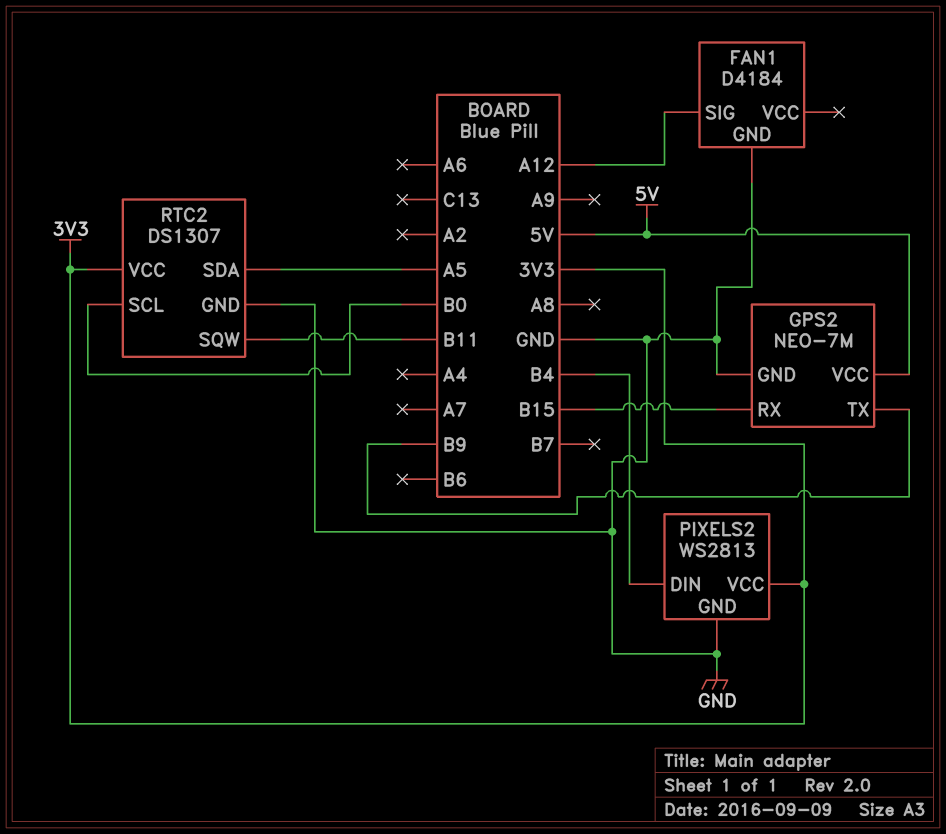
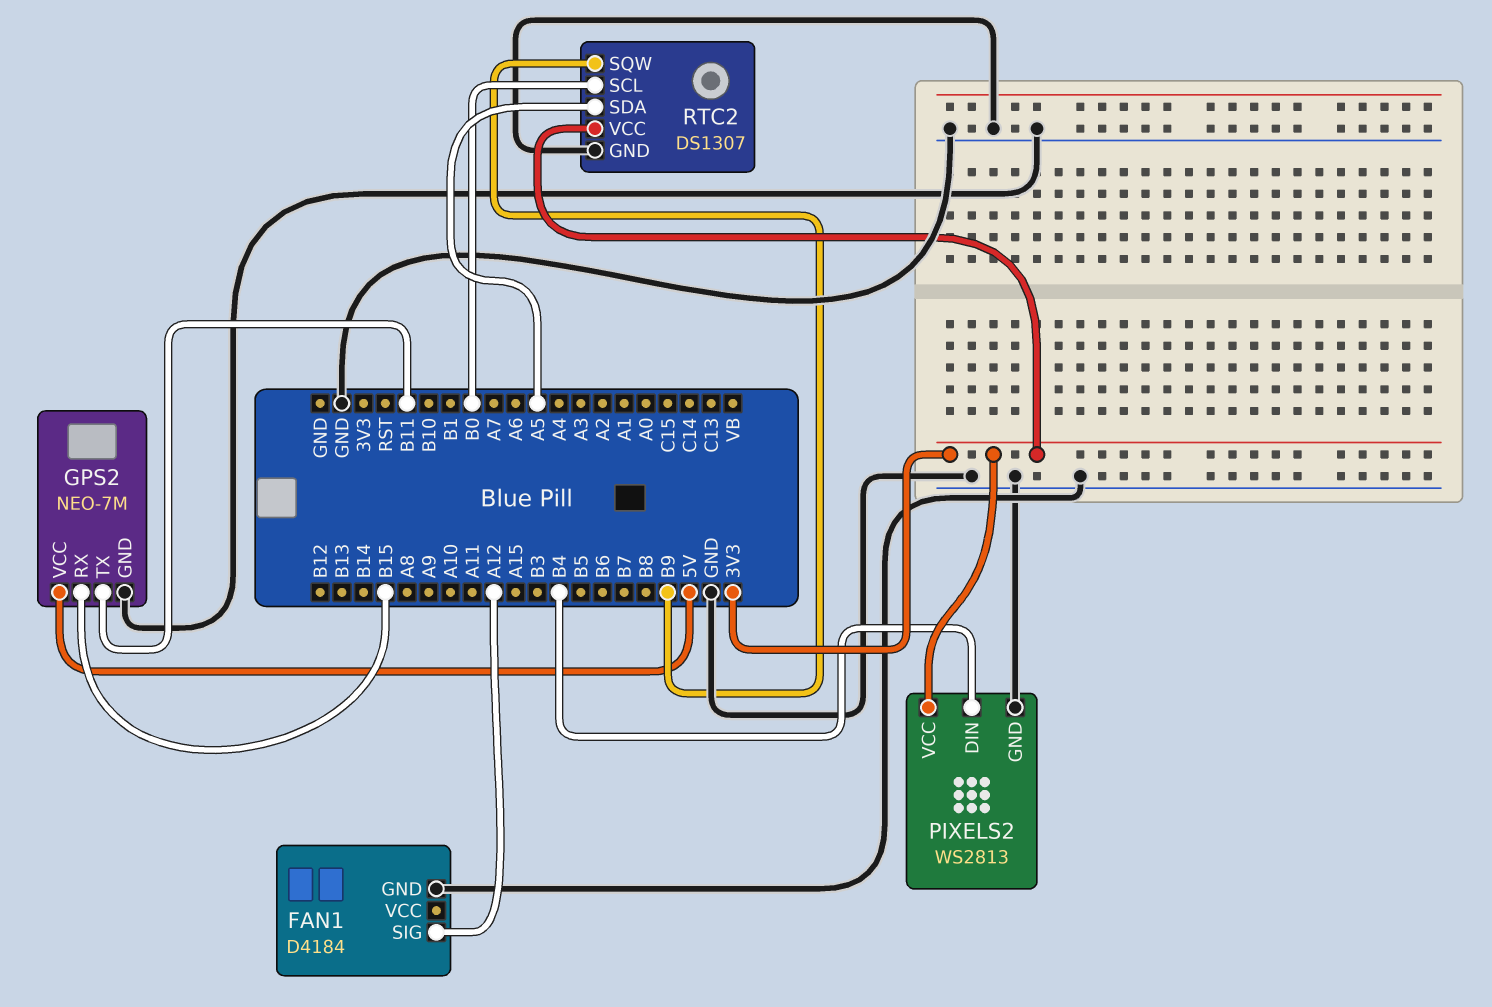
GPS2 pin TX: B9 -> B11
RTC2 pin SQW: B11 -> B9

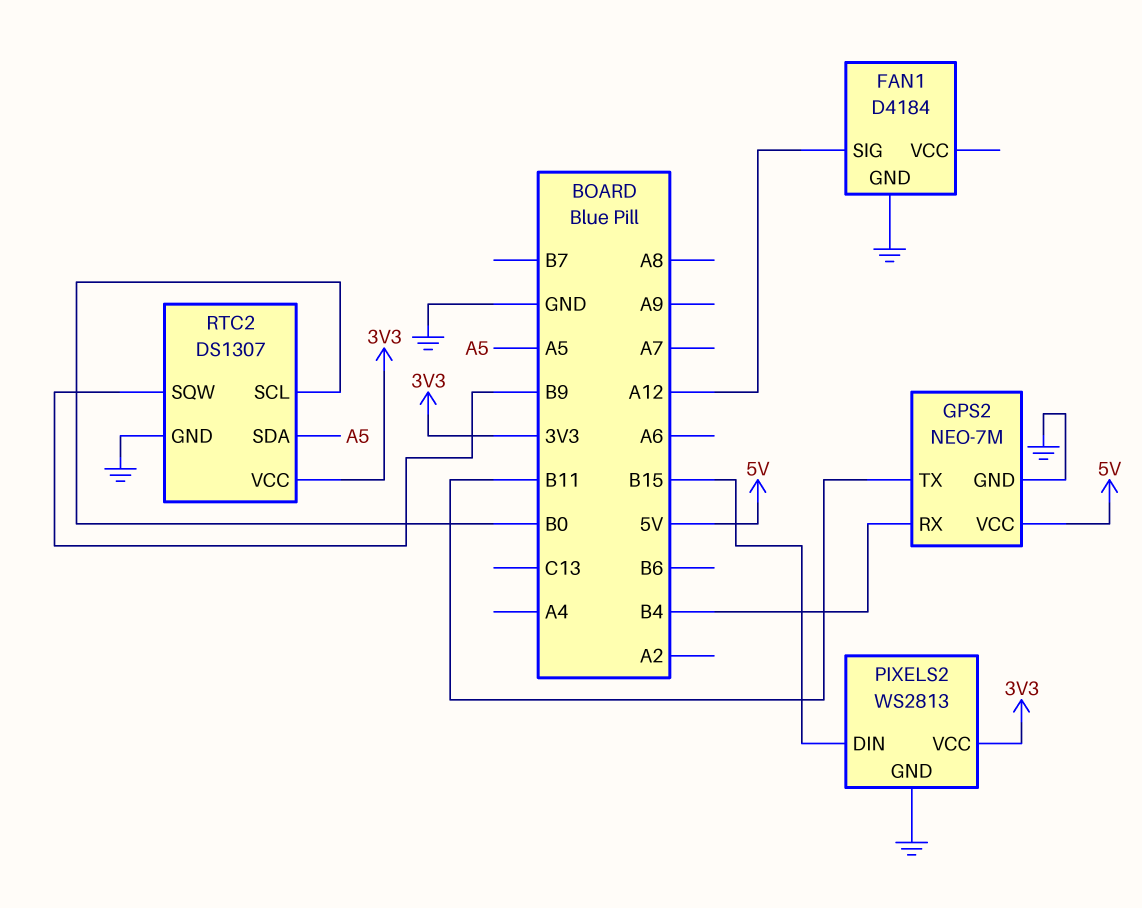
GPS2 pin RX: B15 -> B4
PIXELS2 pin DIN: B4 -> B15

